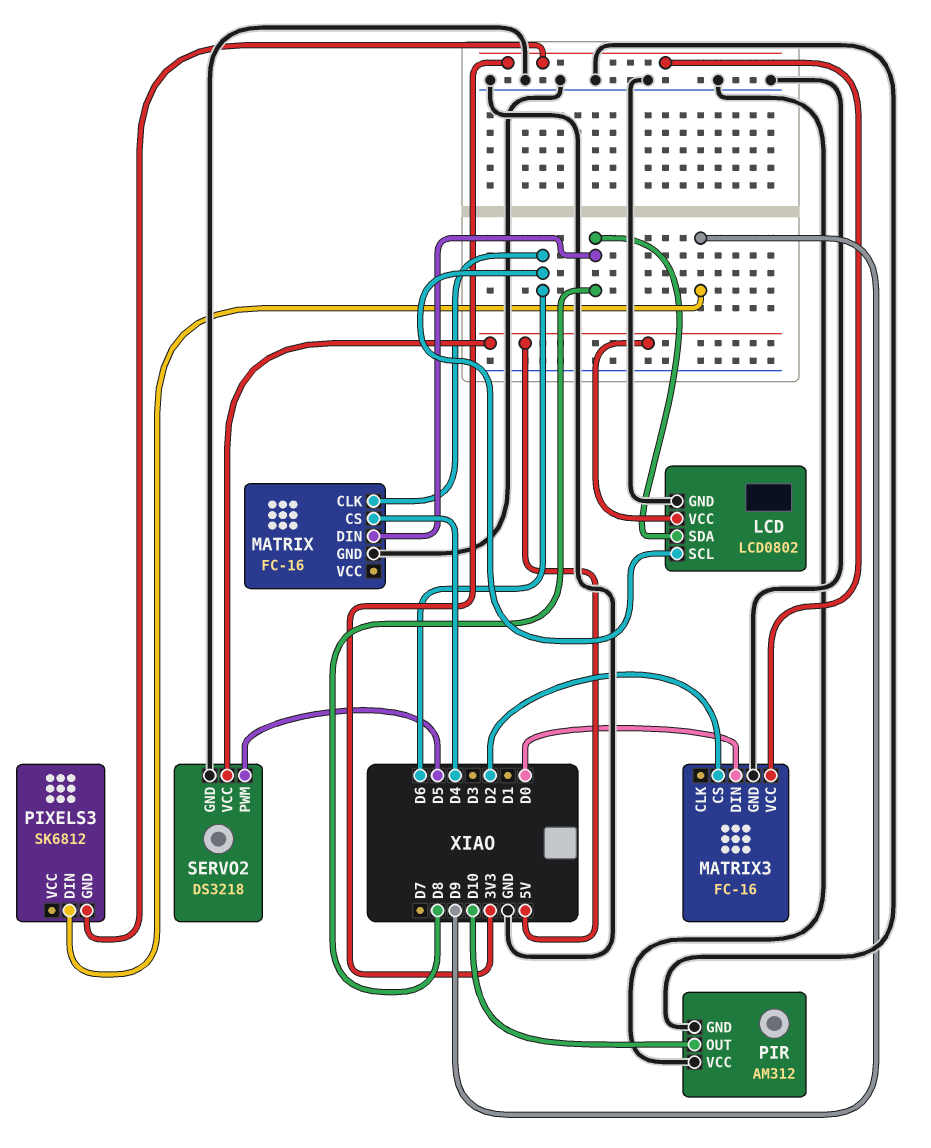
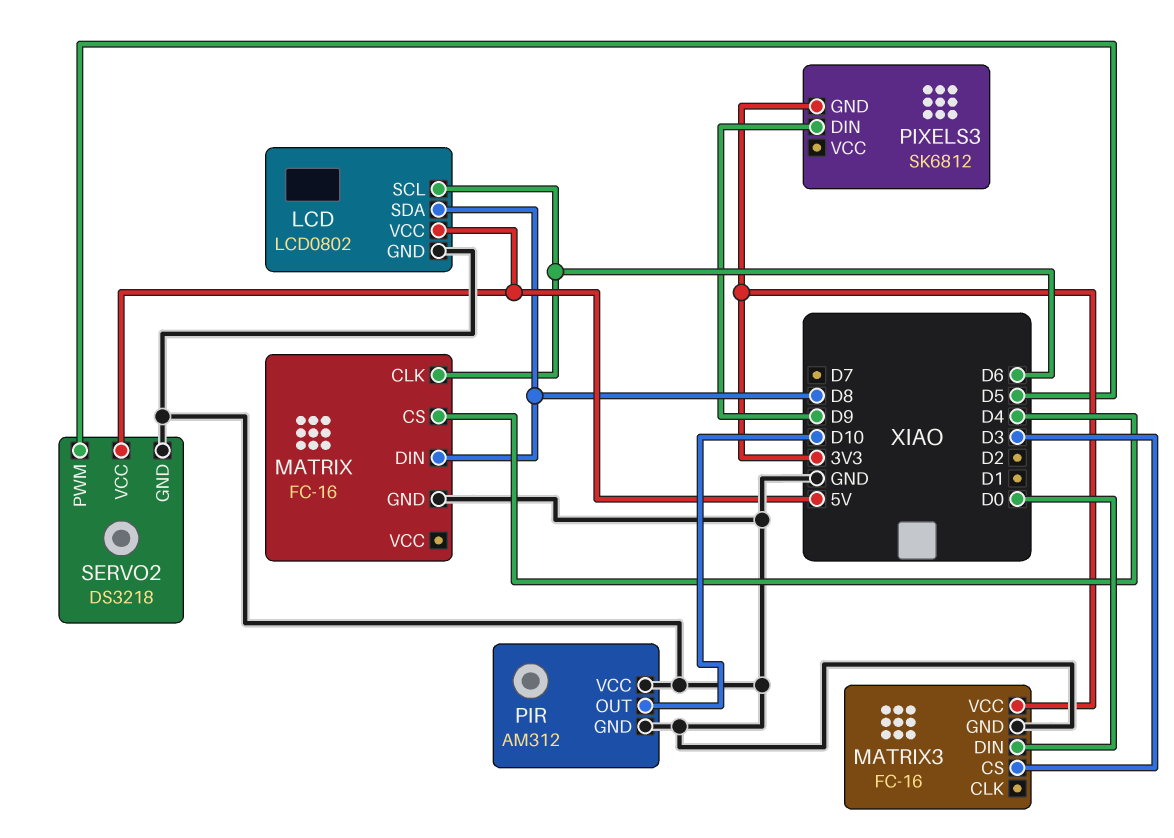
MATRIX3 pin CS: D2 -> D3

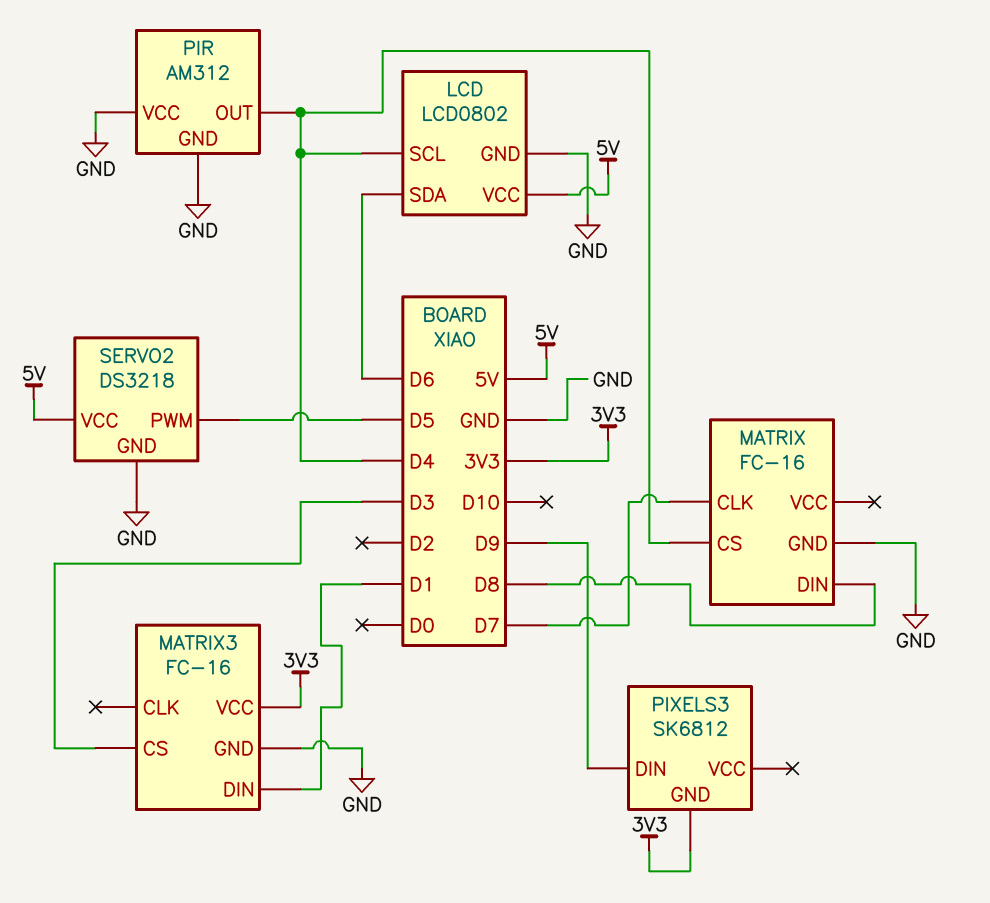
LCD pin SCL: D6 -> D4
LCD pin SDA: D8 -> D6
MATRIX pin CLK: D6 -> D7
MATRIX3 pin DIN: D0 -> D1
PIR pin OUT: D10 -> D4

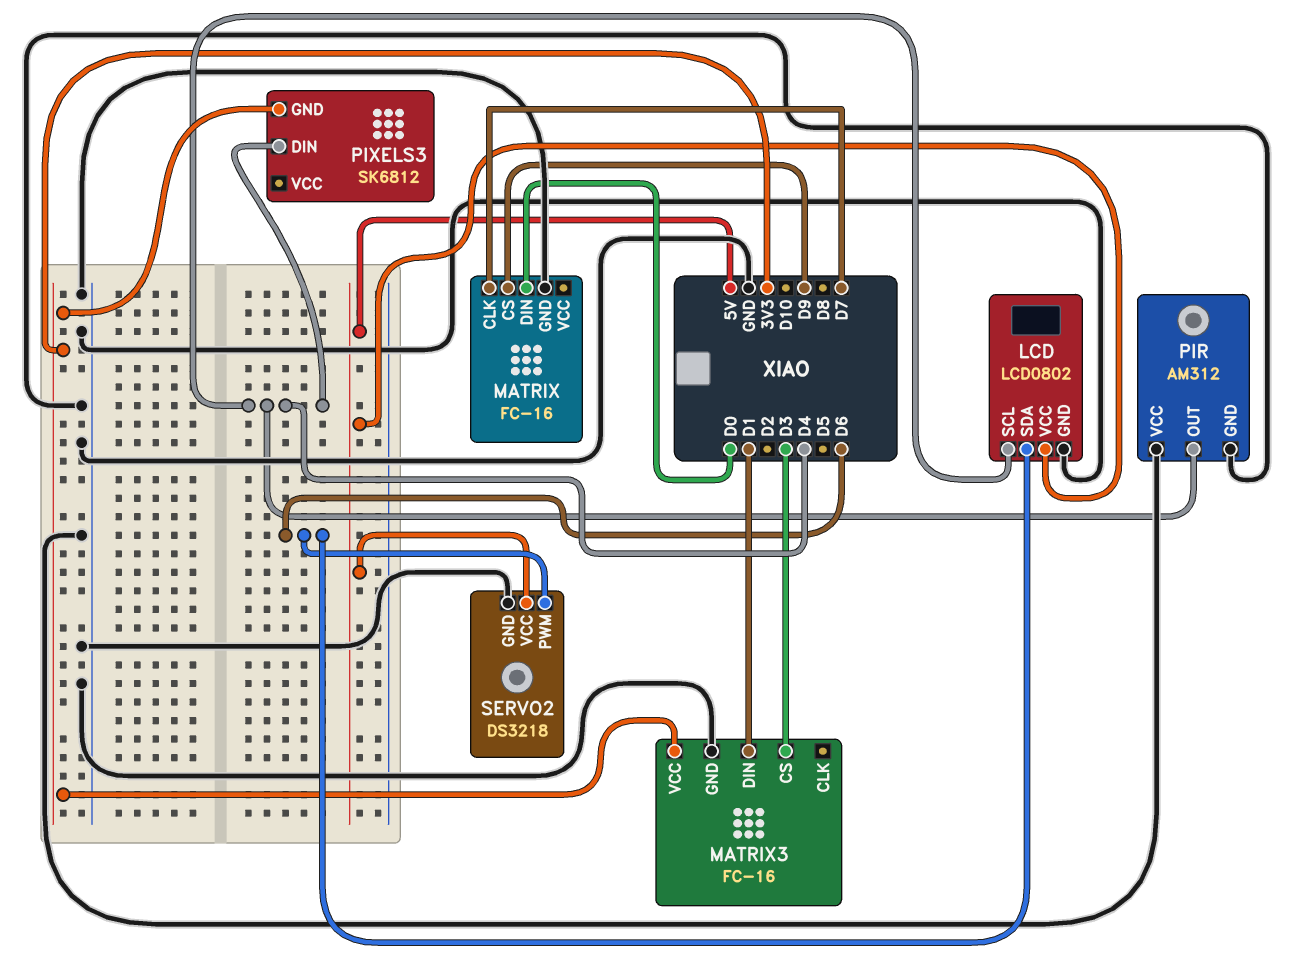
MATRIX pin CS: D4 -> D9
MATRIX pin DIN: D8 -> D0
PIXELS3 pin DIN: D9 -> D4
SERVO2 pin PWM: D5 -> D6

